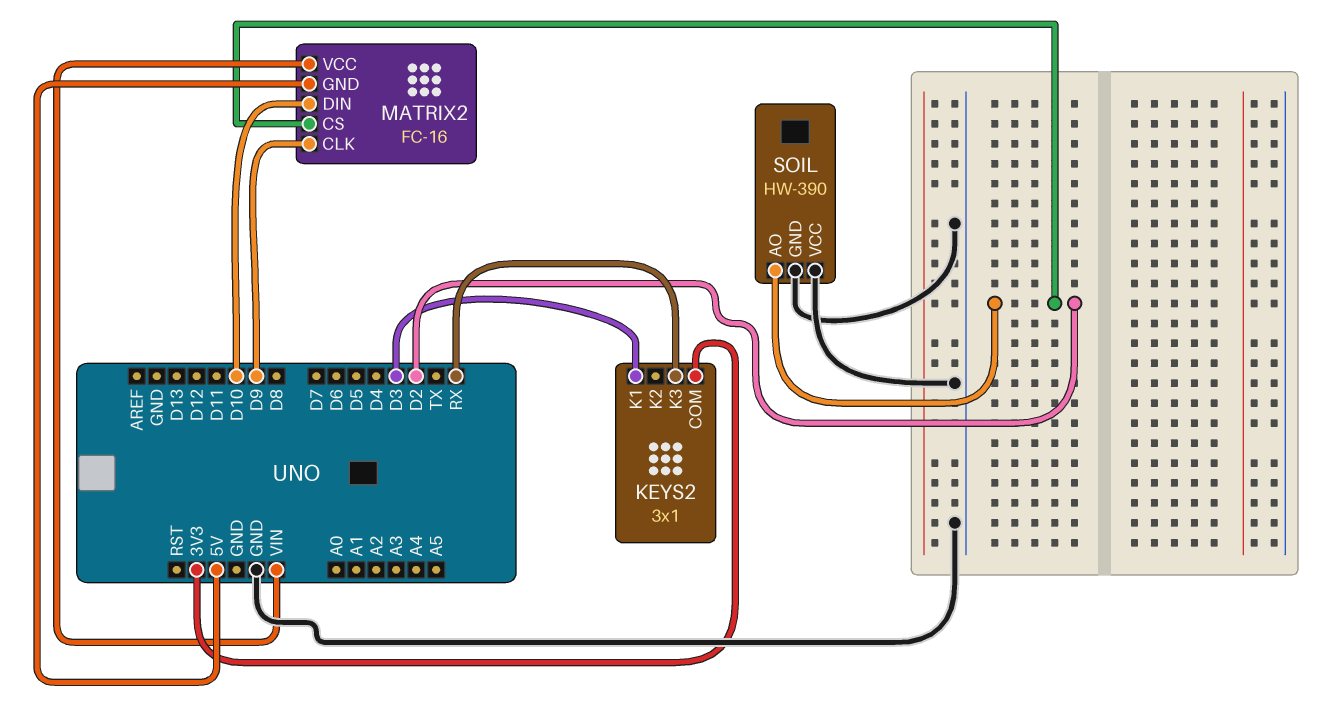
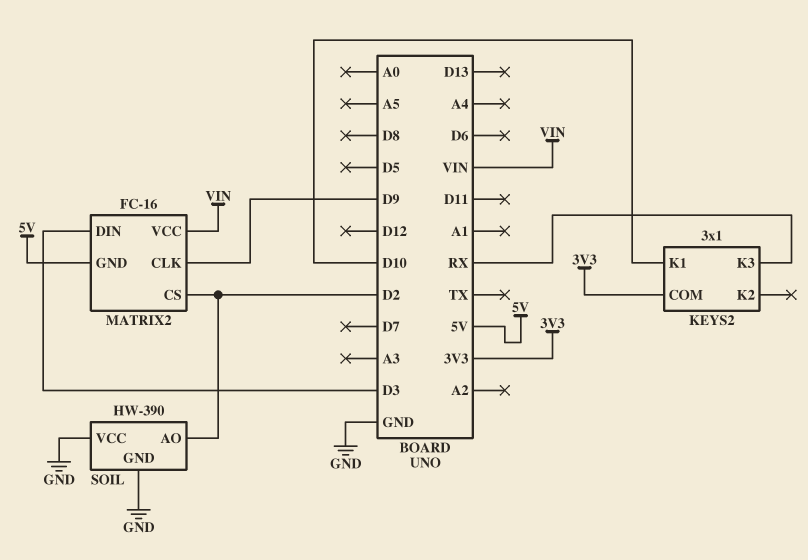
KEYS2 pin K1: D3 -> D10
MATRIX2 pin DIN: D10 -> D3

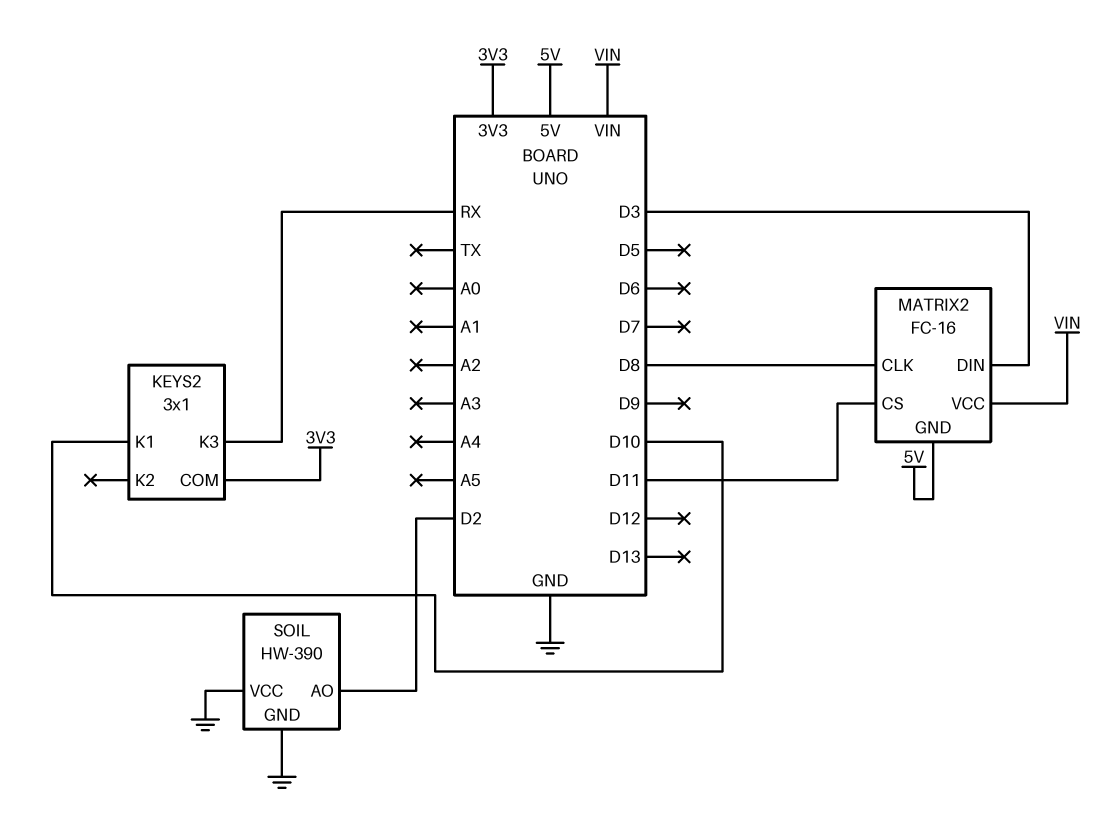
MATRIX2 pin CLK: D9 -> D8
MATRIX2 pin CS: D2 -> D11

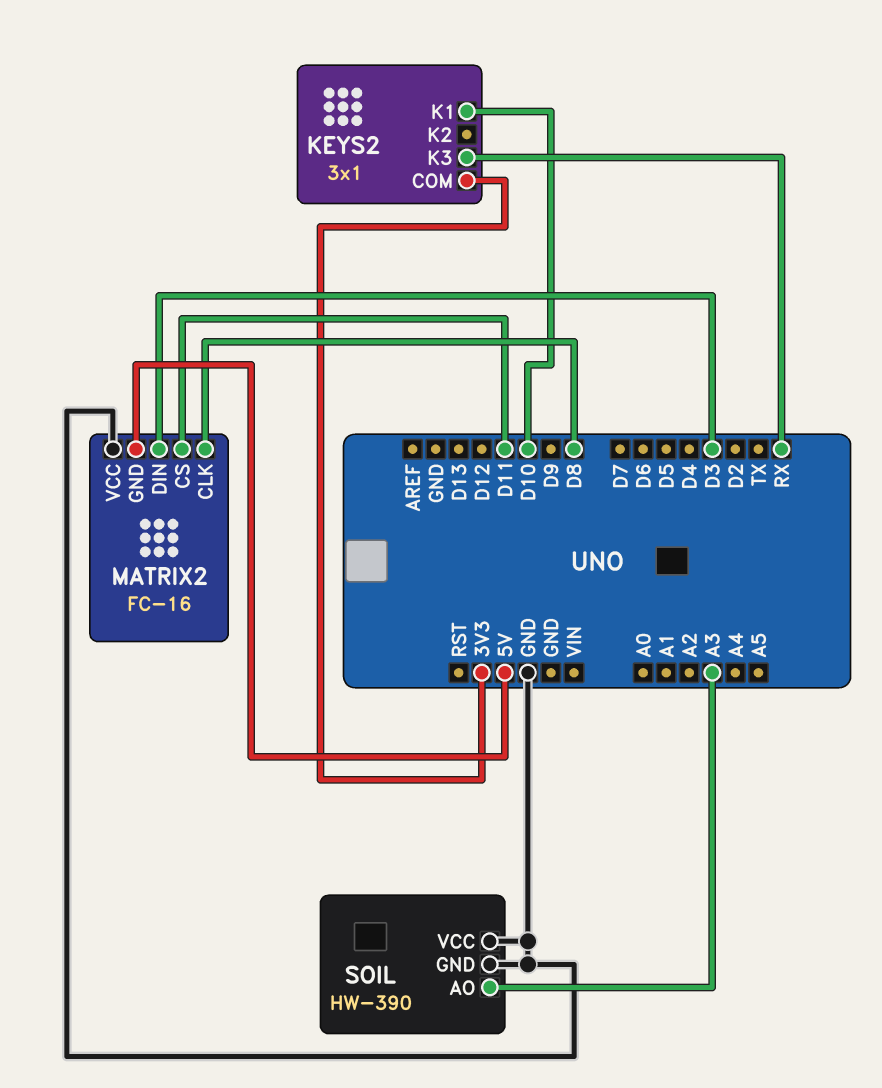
MATRIX2 pin VCC: VIN -> GND
SOIL pin AO: D2 -> A3

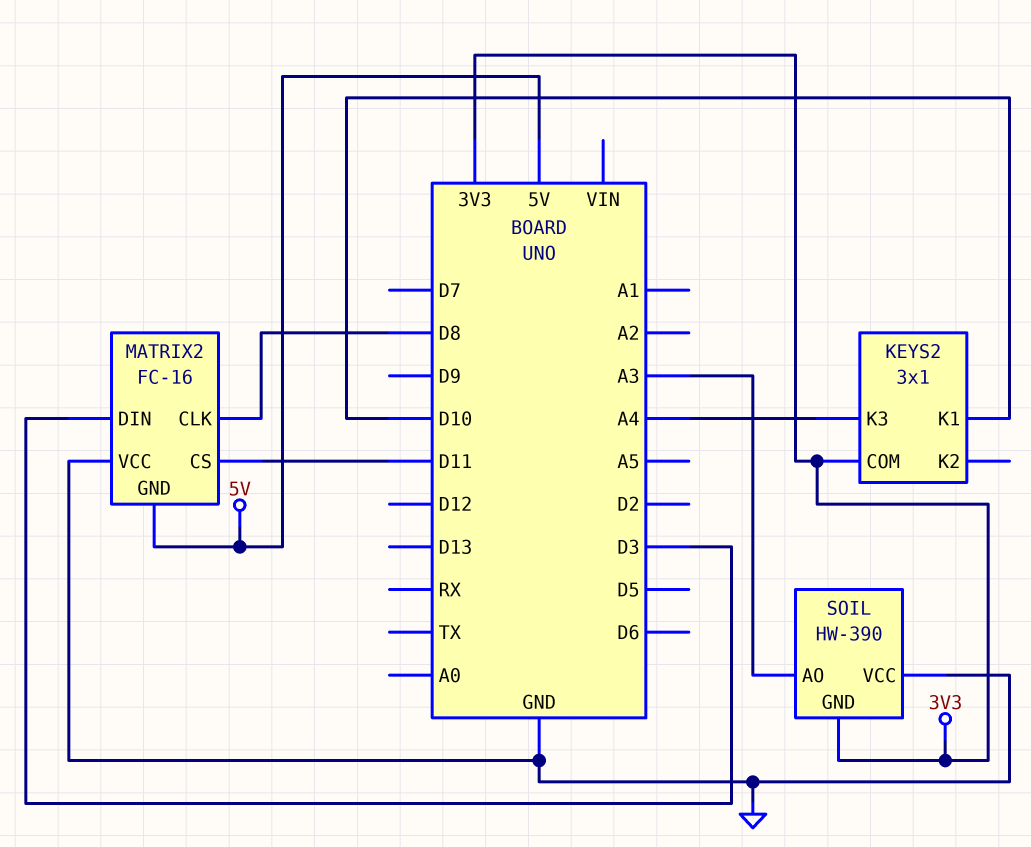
KEYS2 pin K3: RX -> A4
SOIL pin GND: GND -> 3V3

